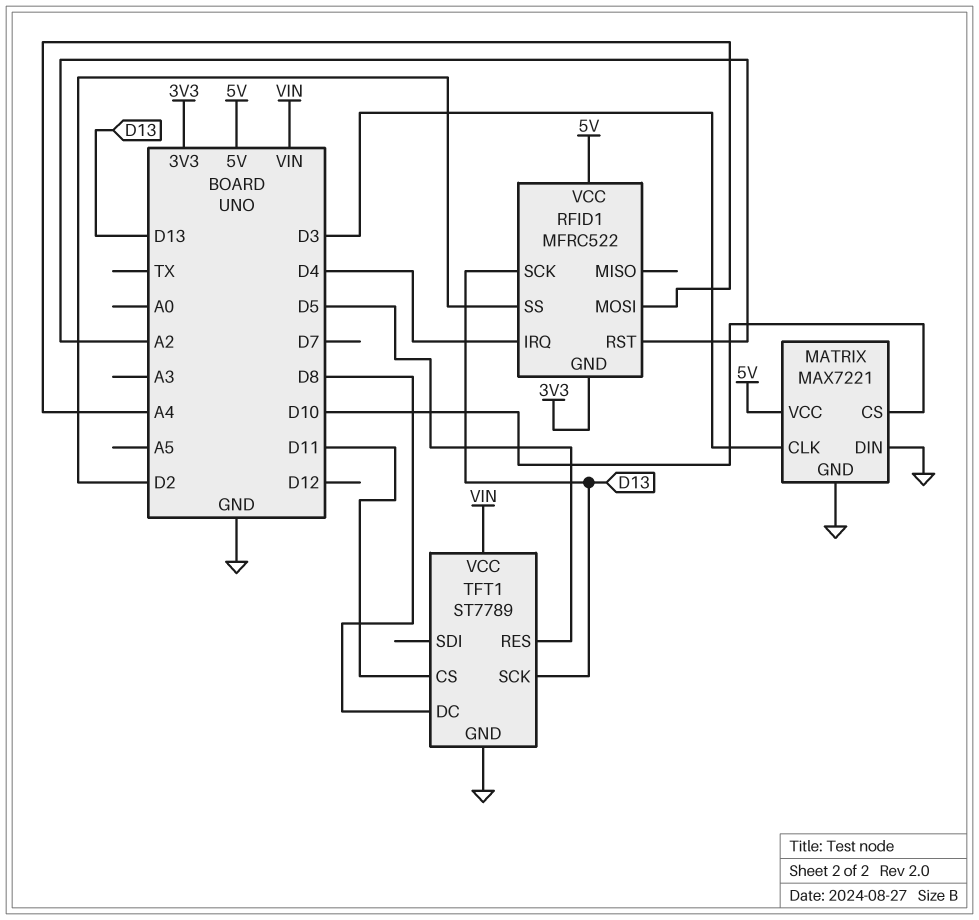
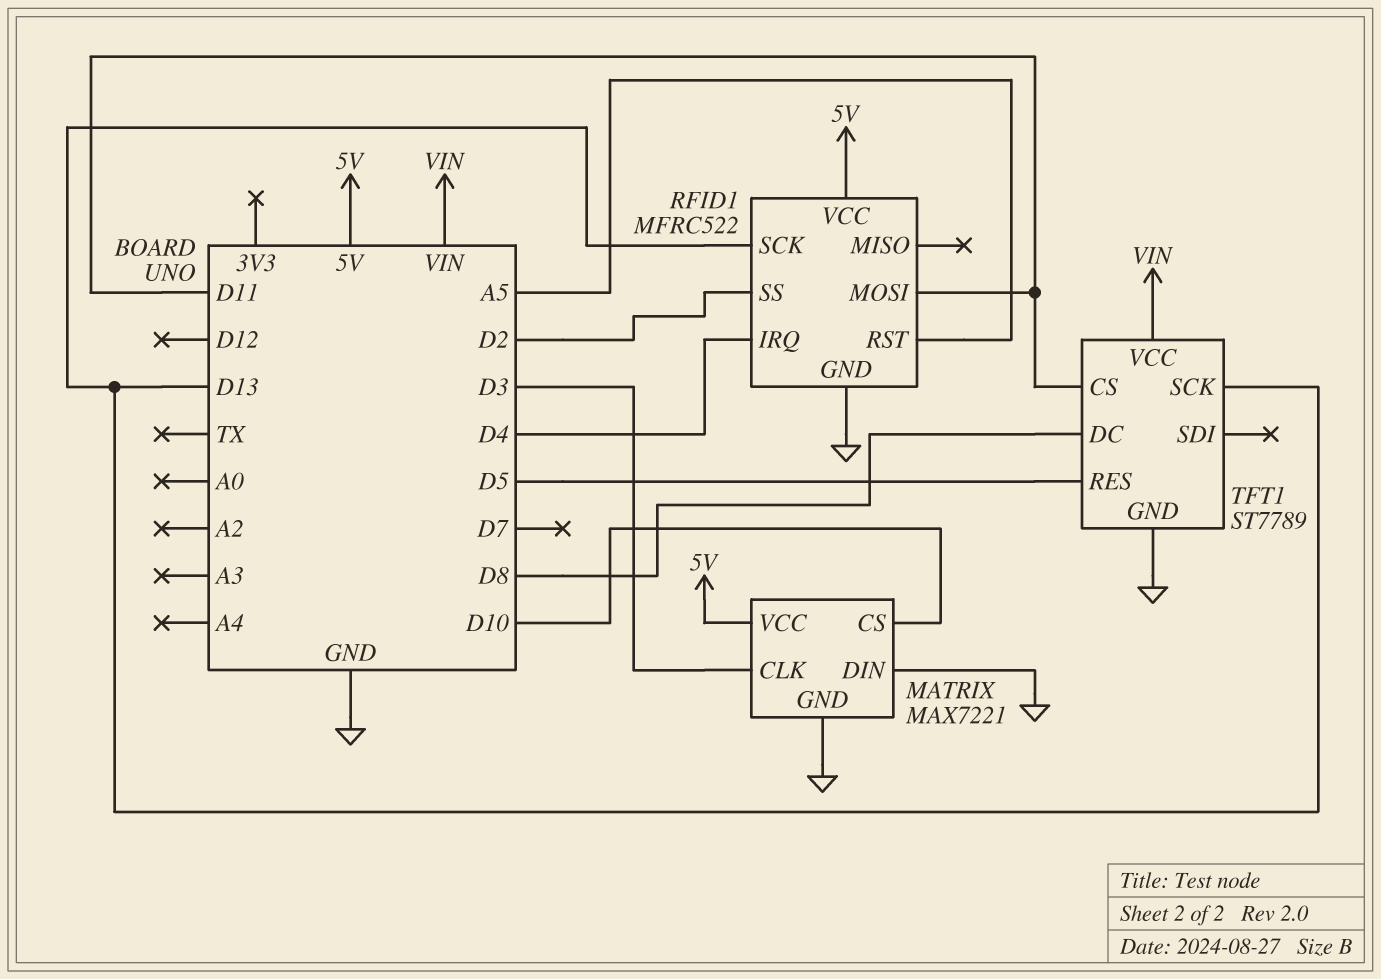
RFID1 pin GND: 3V3 -> GND
RFID1 pin MOSI: A4 -> D11
RFID1 pin RST: A2 -> A5

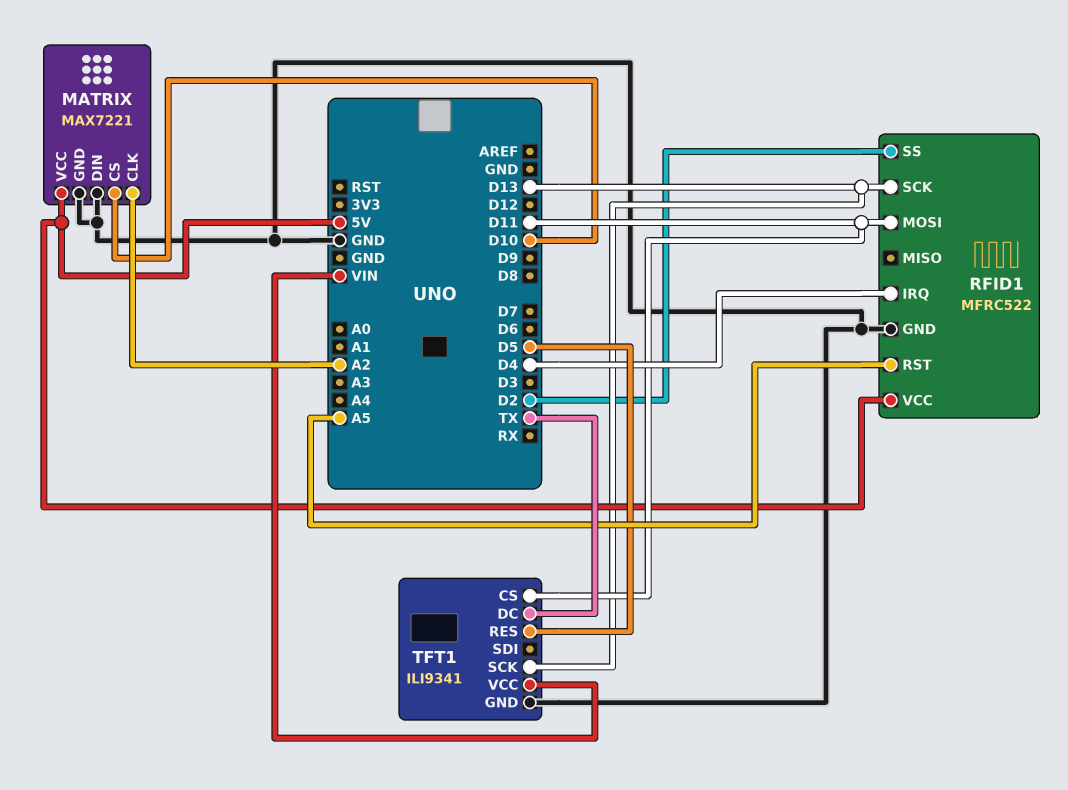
MATRIX pin CLK: D3 -> A2
TFT1: ST7789 -> ILI9341
TFT1 pin DC: D8 -> TX

